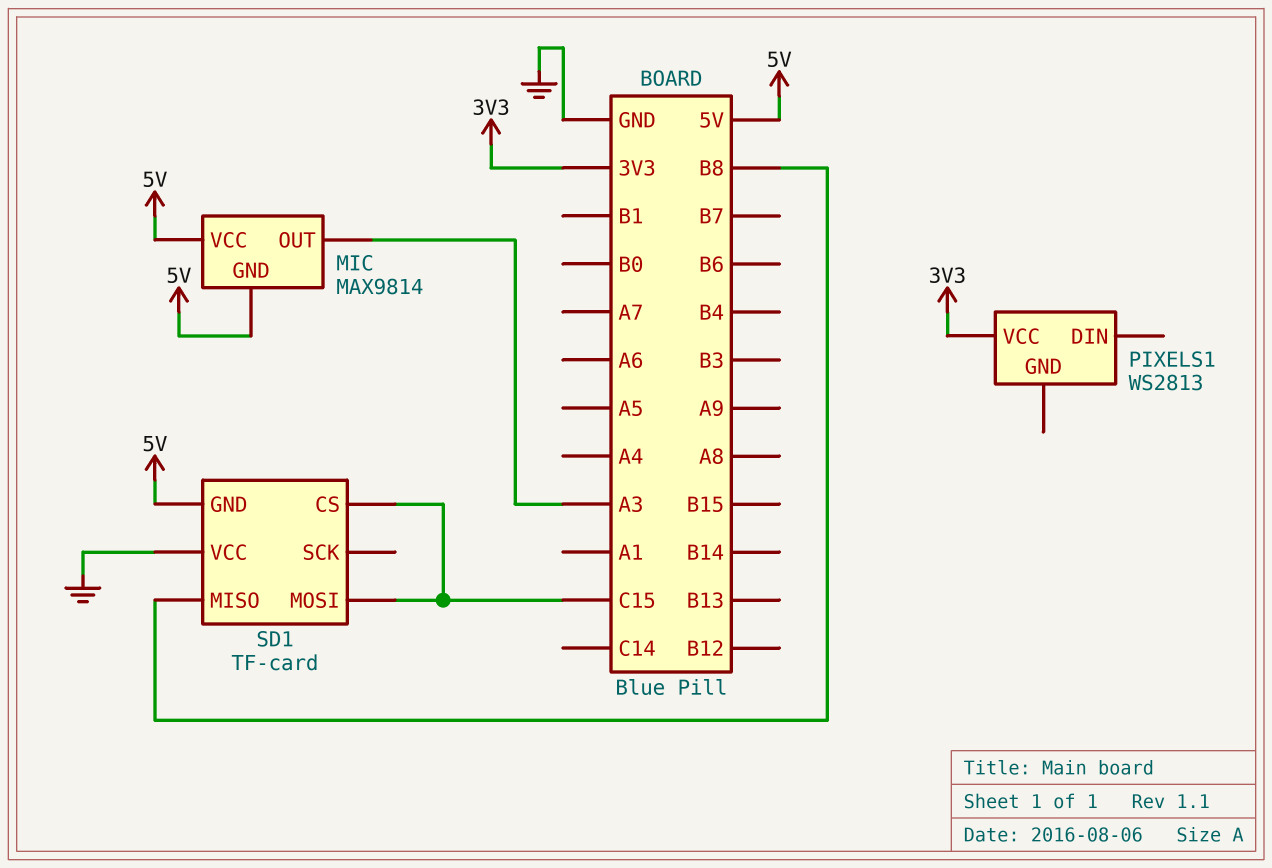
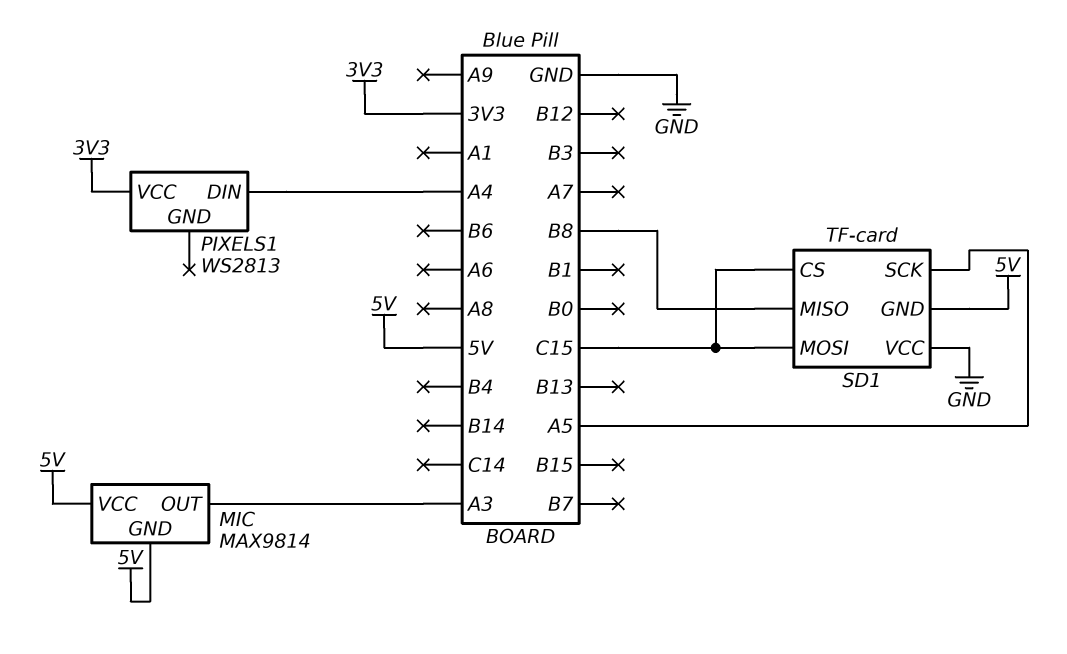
PIXELS1 pin DIN: none -> A4
SD1 pin SCK: none -> A5

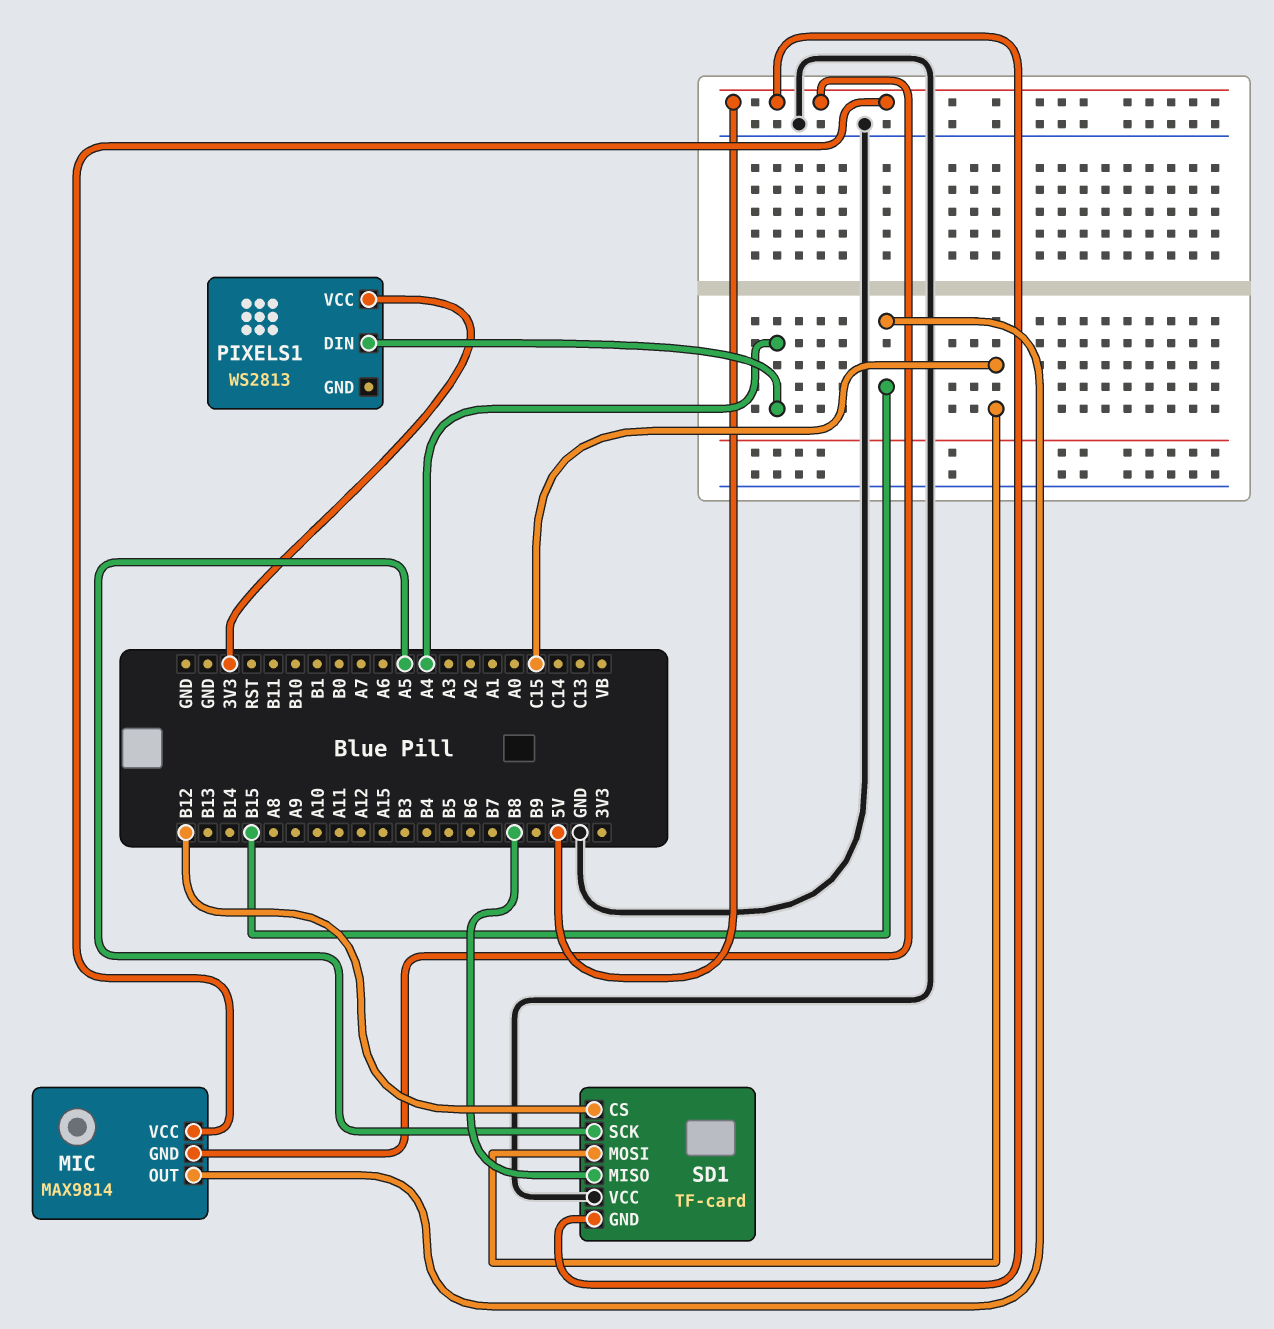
MIC pin OUT: A3 -> B15
SD1 pin CS: C15 -> B12

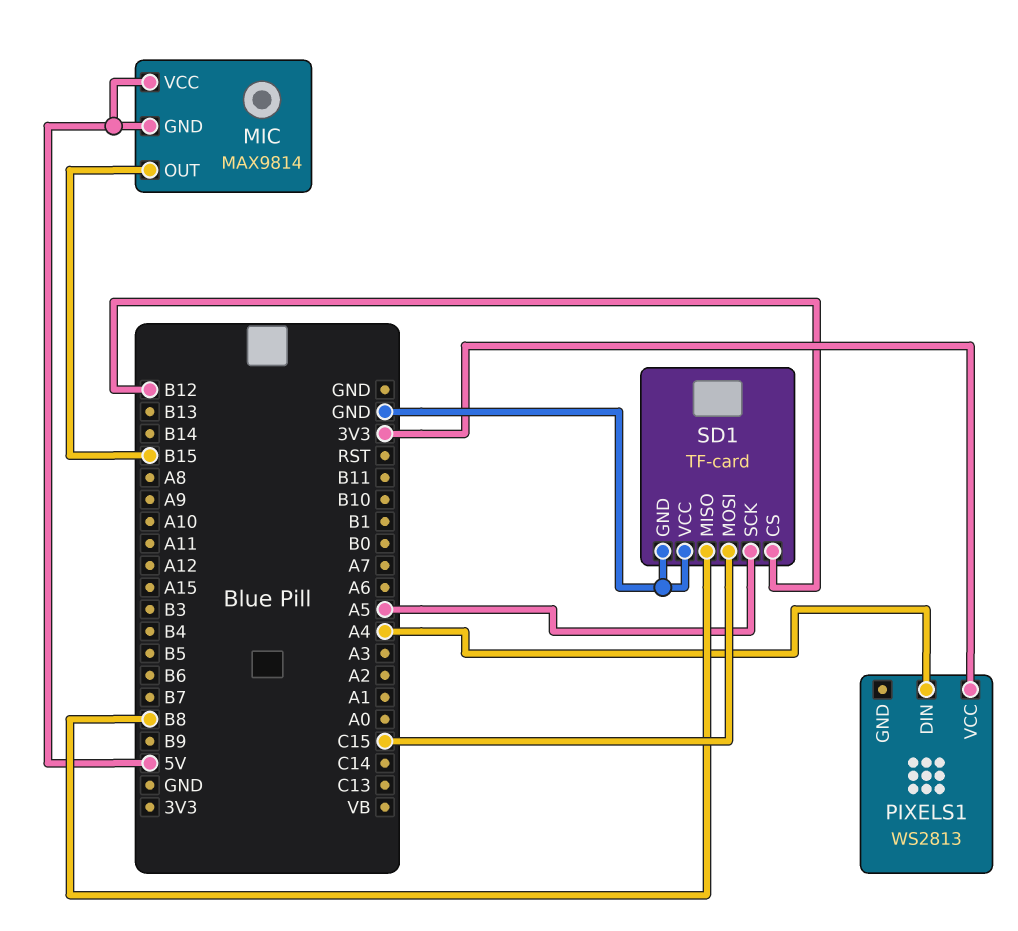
SD1 pin GND: 5V -> GND

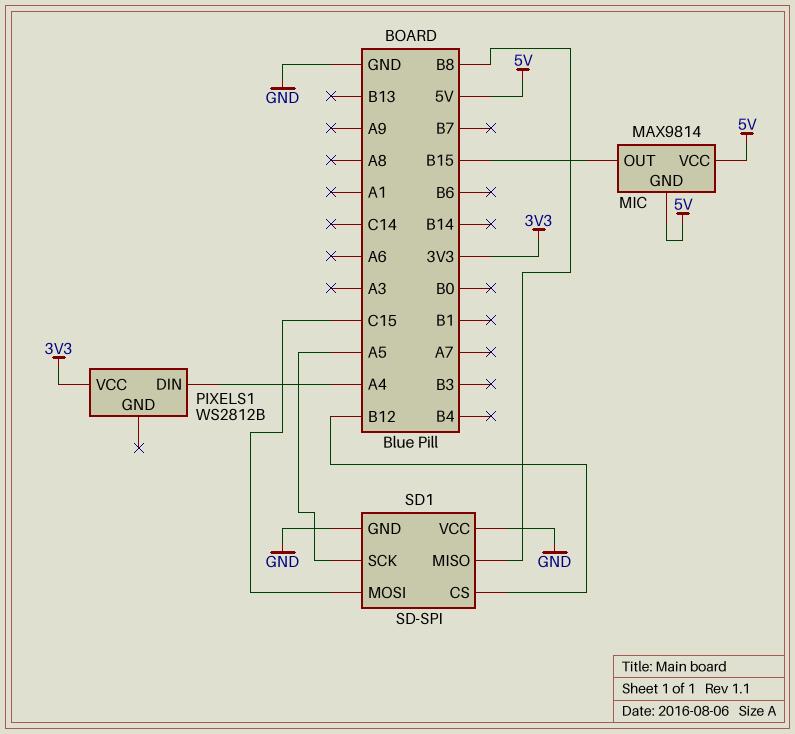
PIXELS1: WS2813 -> WS2812B
SD1: TF-card -> SD-SPI

